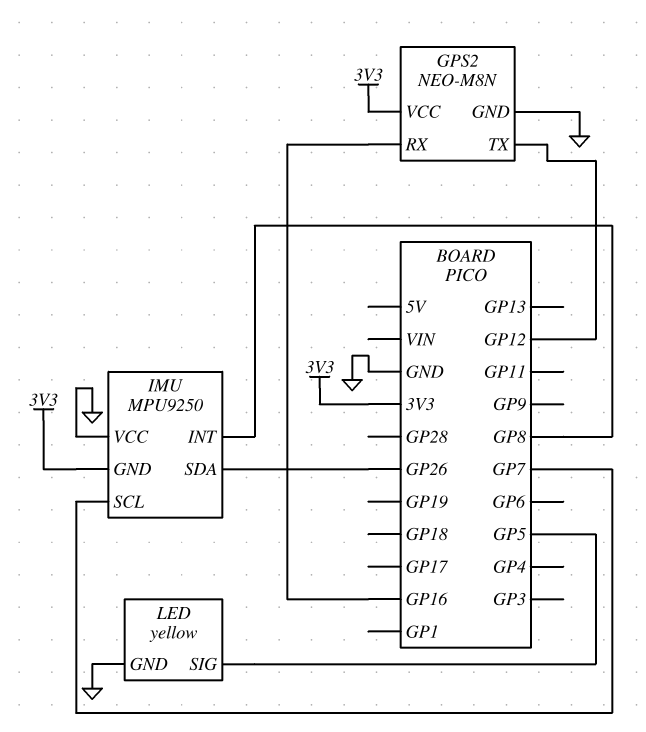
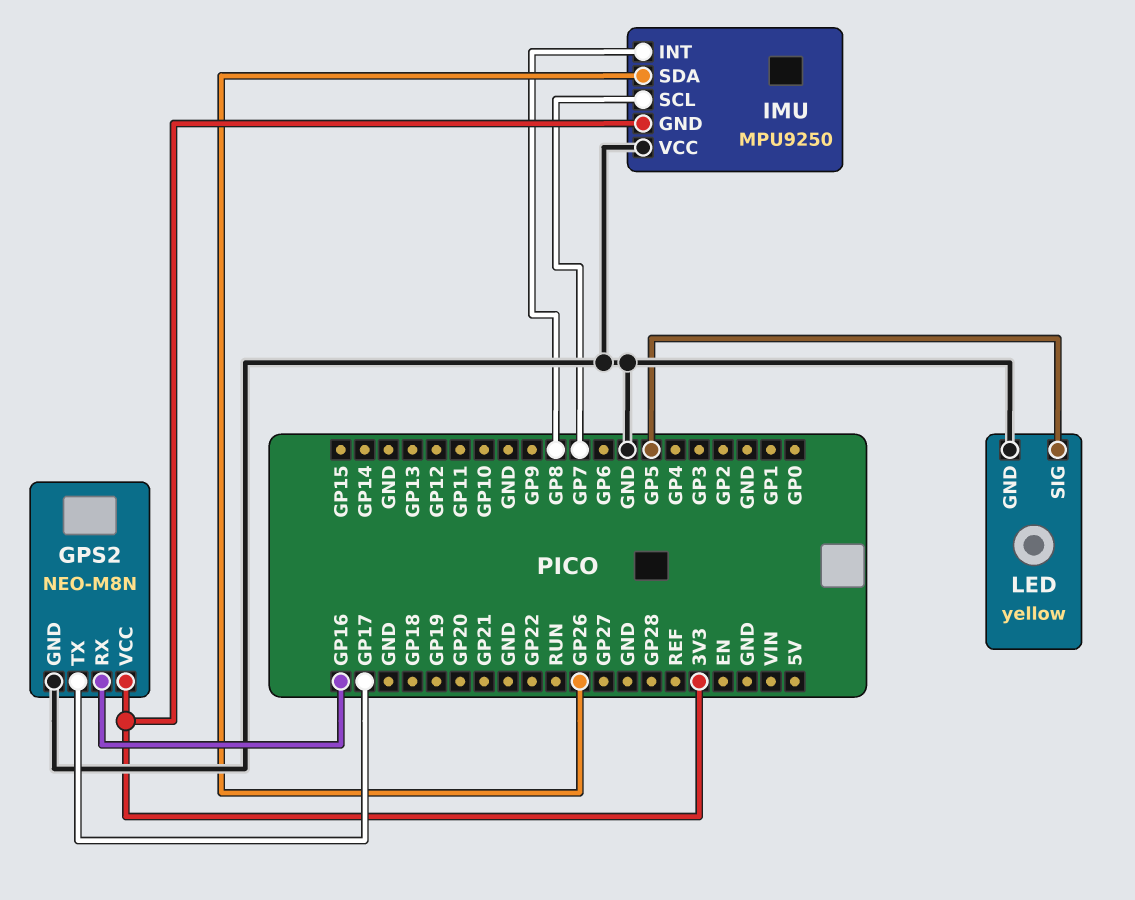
GPS2 pin TX: GP12 -> GP17

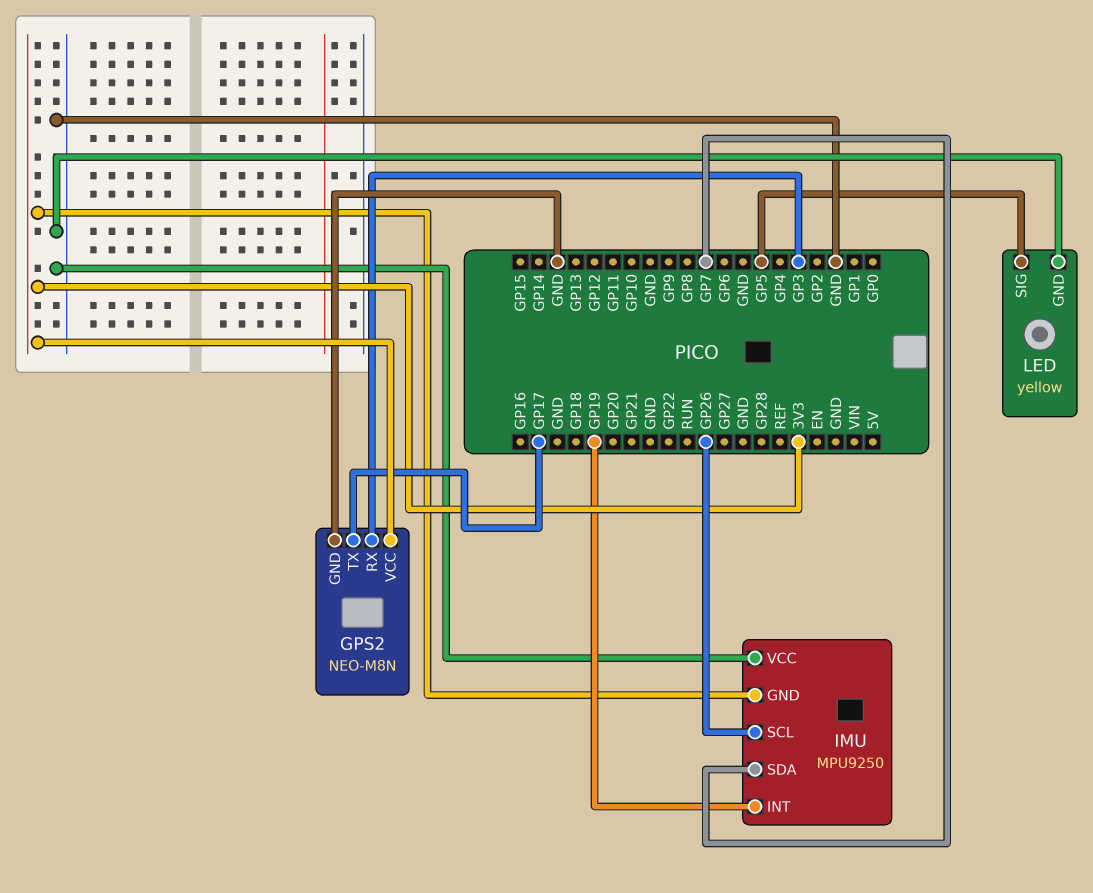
GPS2 pin RX: GP16 -> GP3
IMU pin INT: GP8 -> GP19
IMU pin SCL: GP7 -> GP26
IMU pin SDA: GP26 -> GP7

